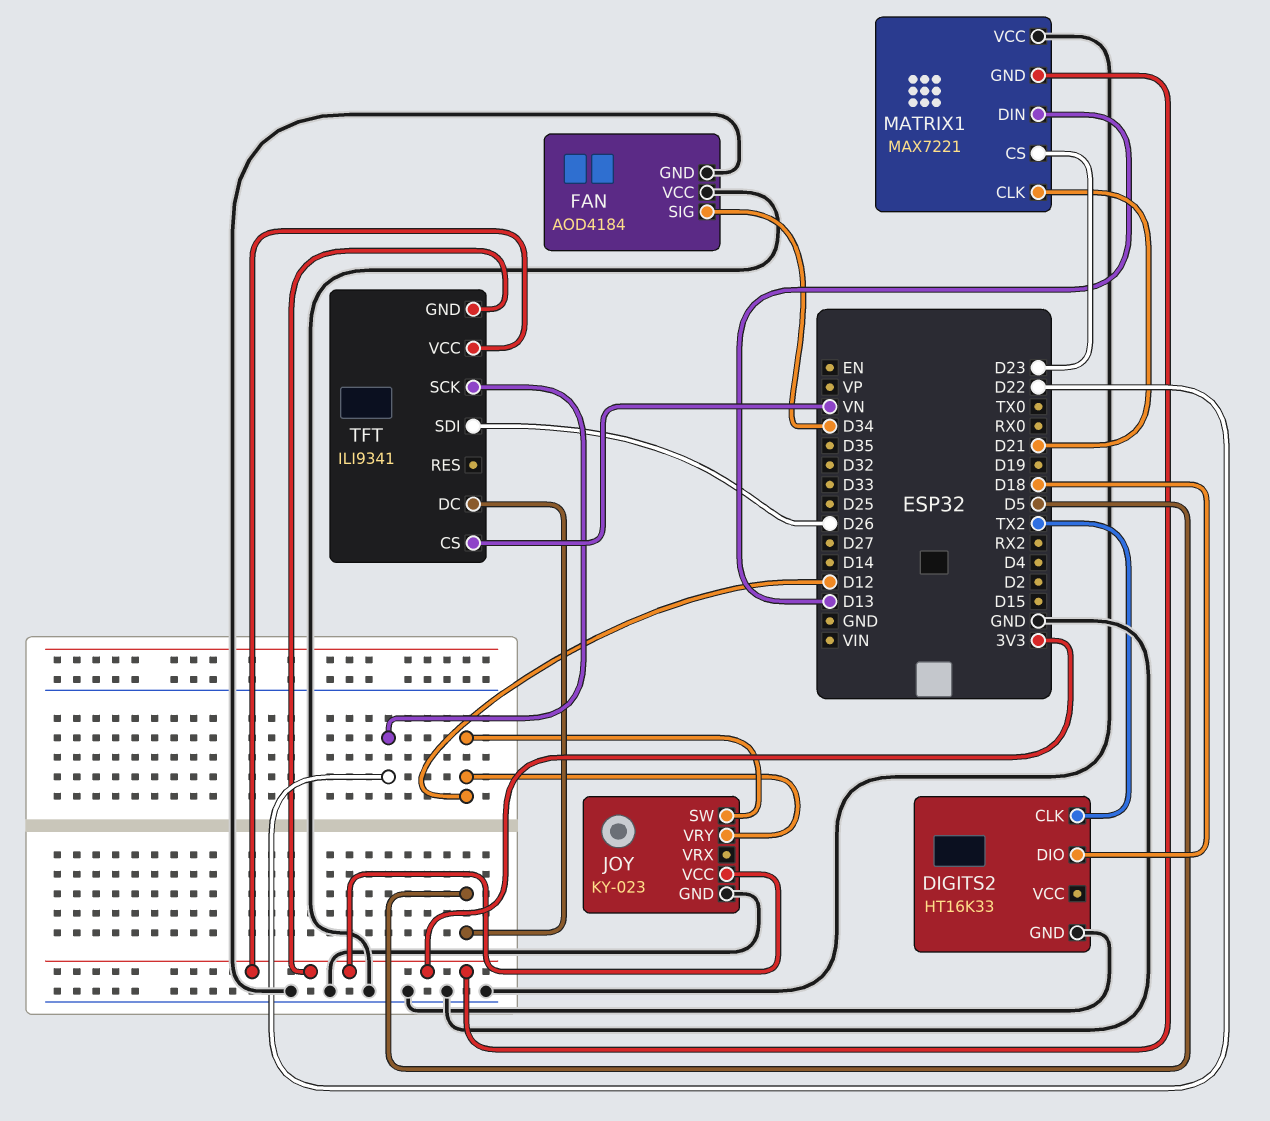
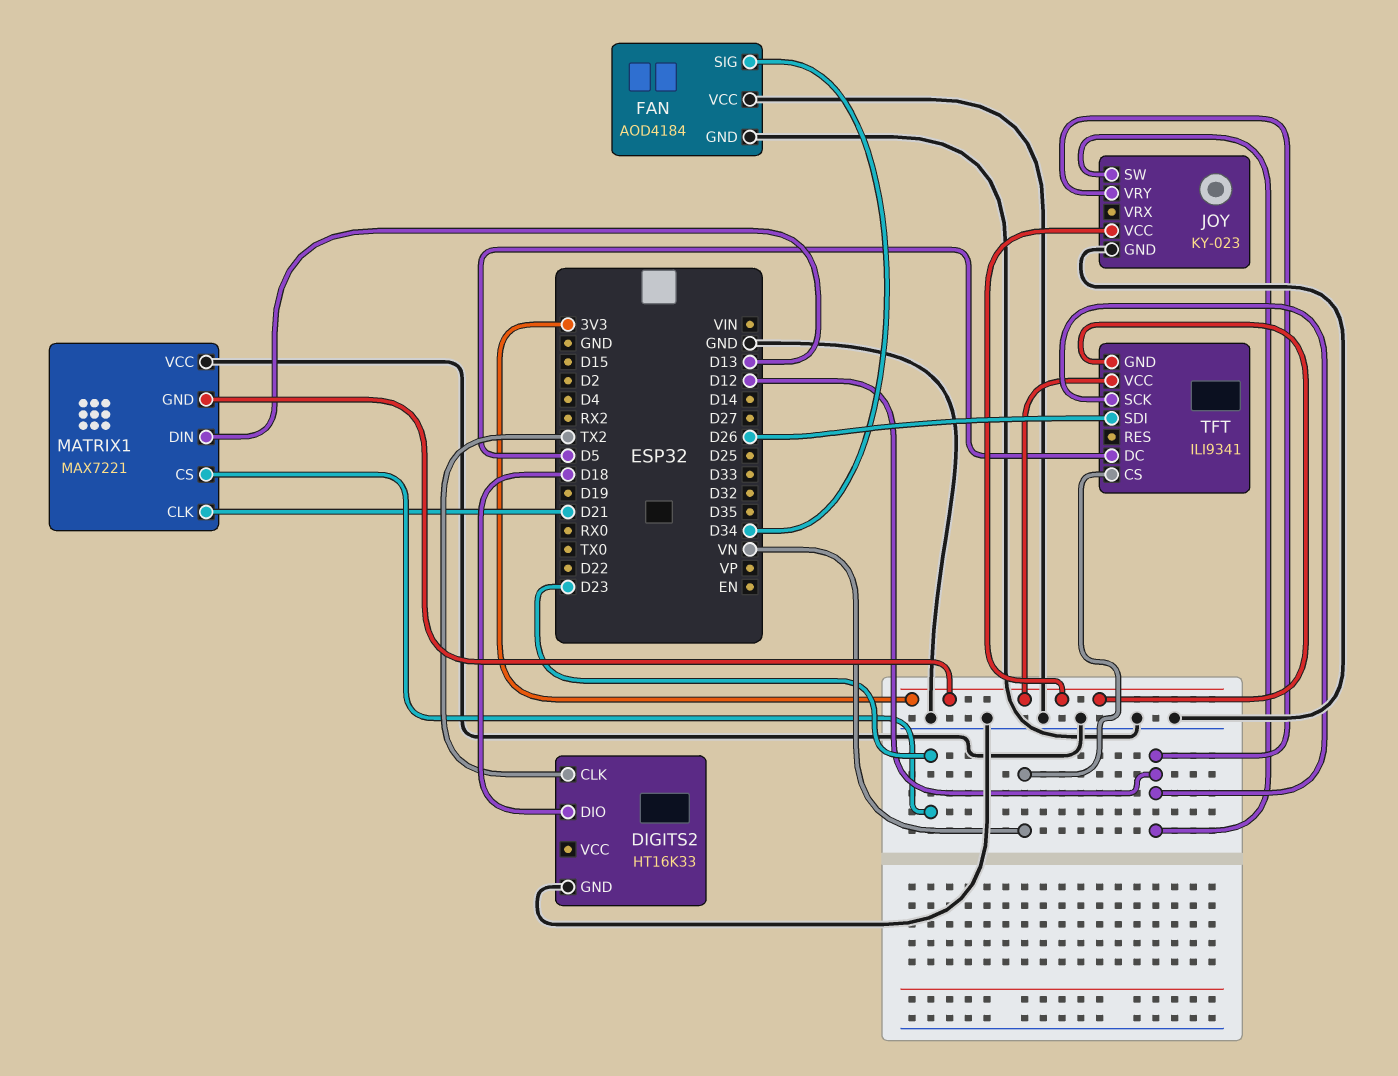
TFT pin SCK: D22 -> D12

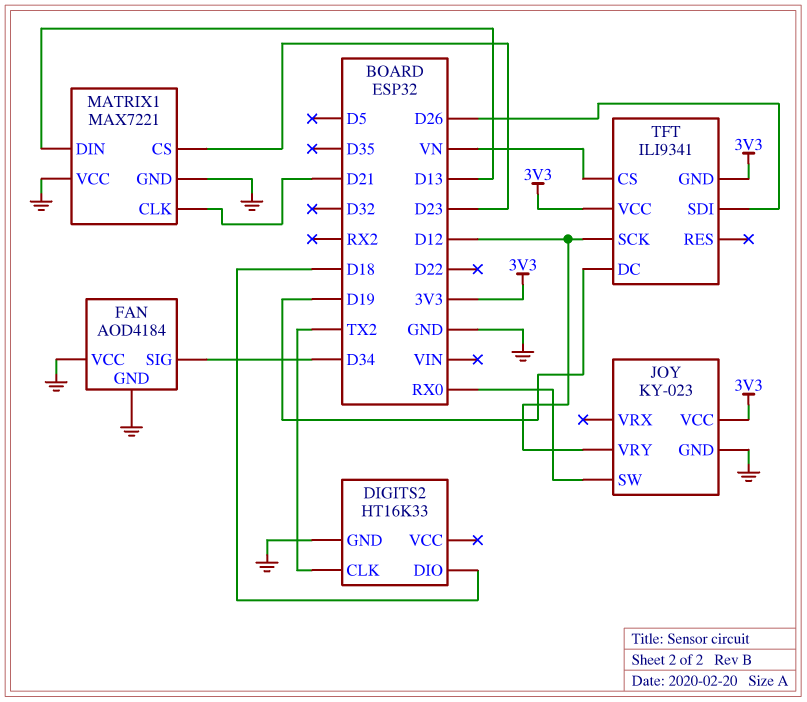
JOY pin SW: D12 -> RX0
MATRIX1 pin GND: 3V3 -> GND
TFT pin DC: D5 -> D19

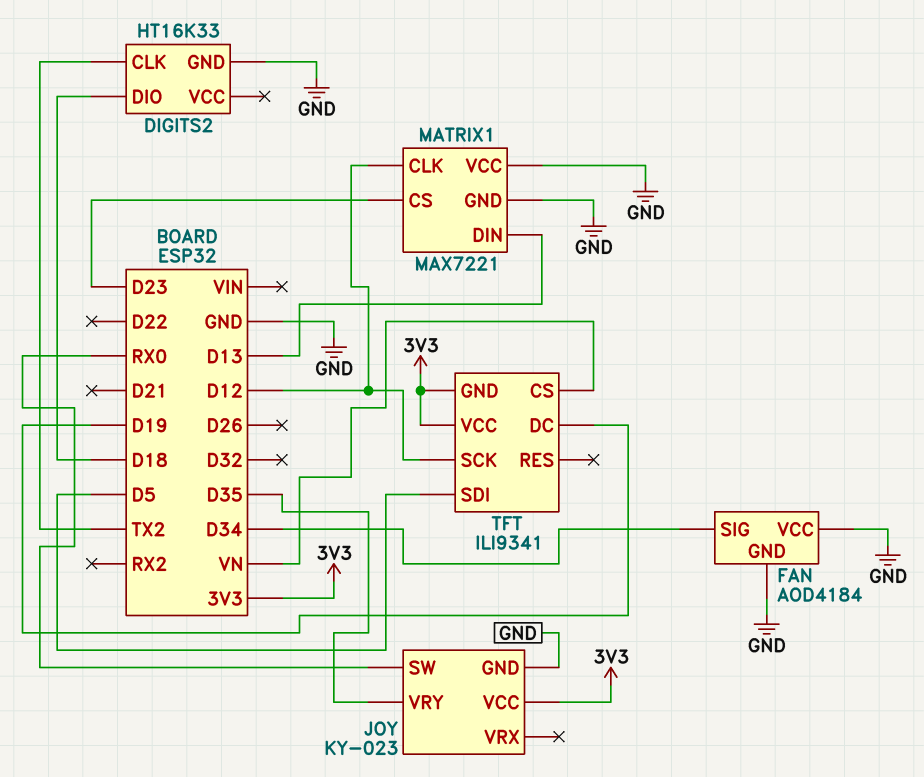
JOY pin VRY: D12 -> D35
MATRIX1 pin CLK: D21 -> D12
TFT pin SDI: D26 -> D5

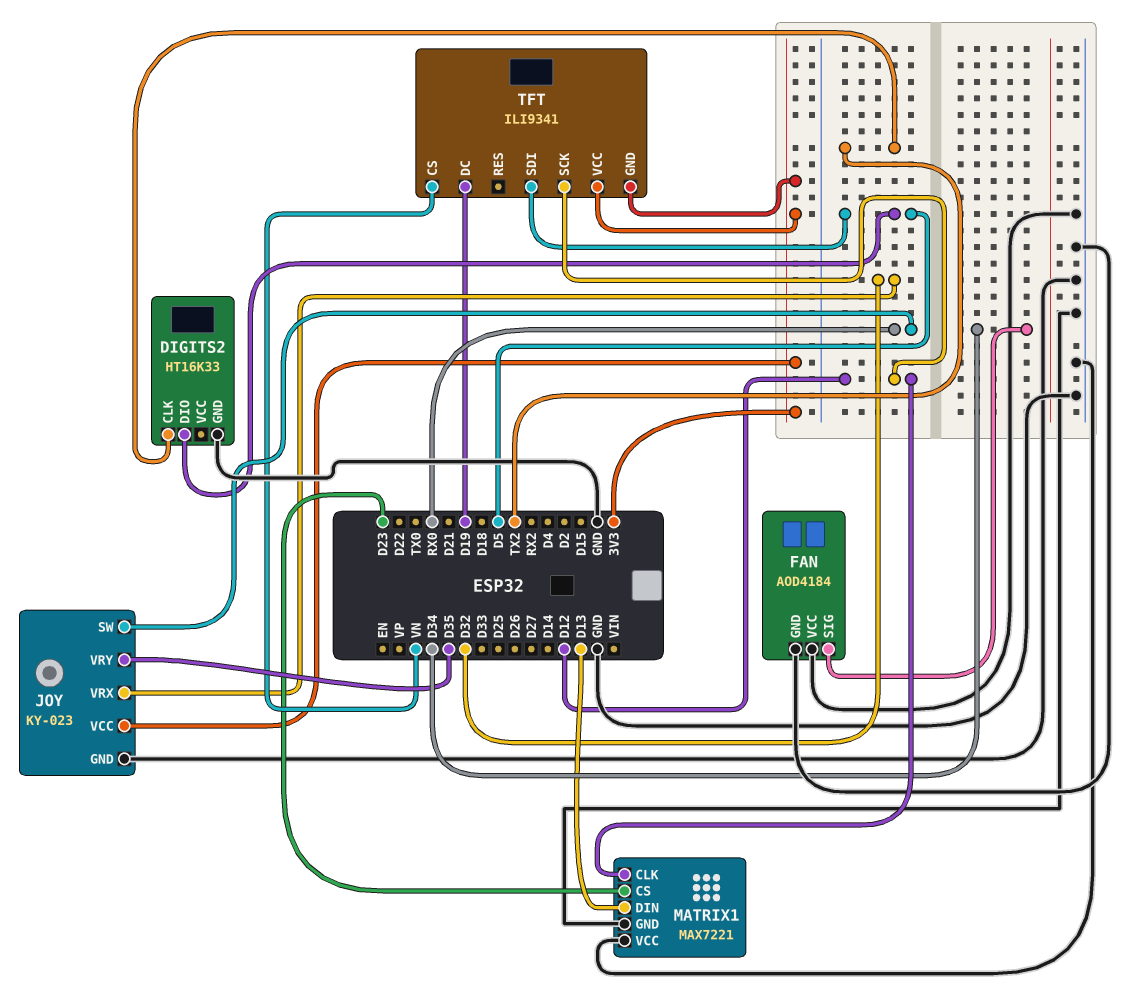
DIGITS2 pin DIO: D18 -> D5
JOY pin VRX: none -> D32

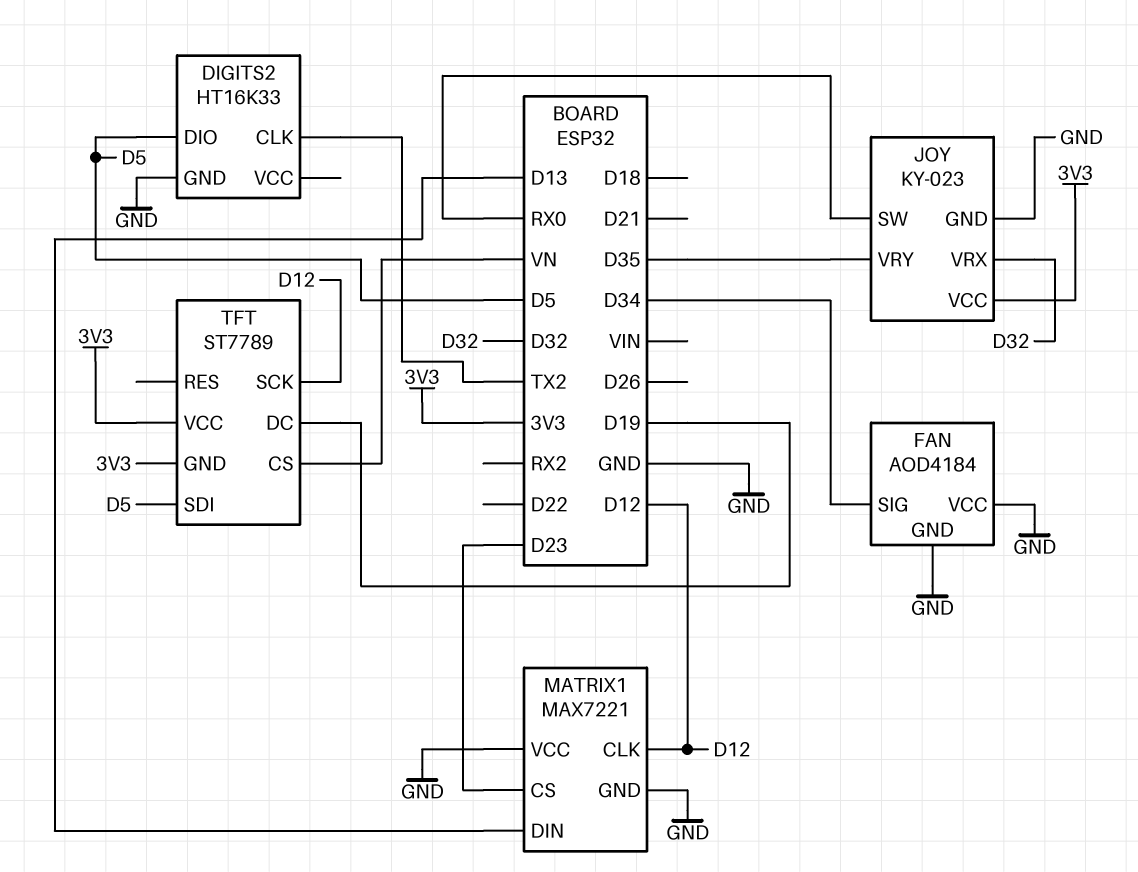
TFT: ILI9341 -> ST7789

